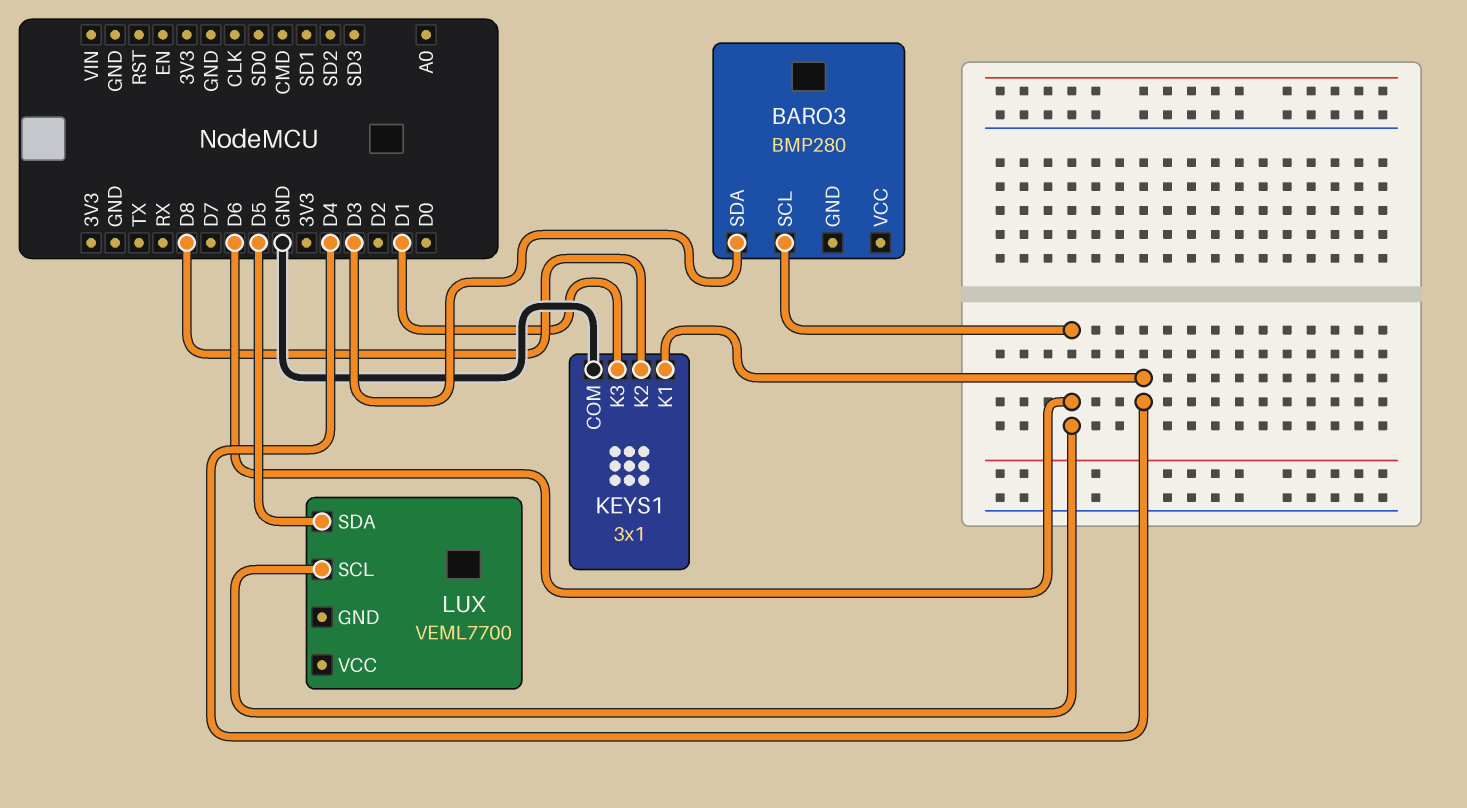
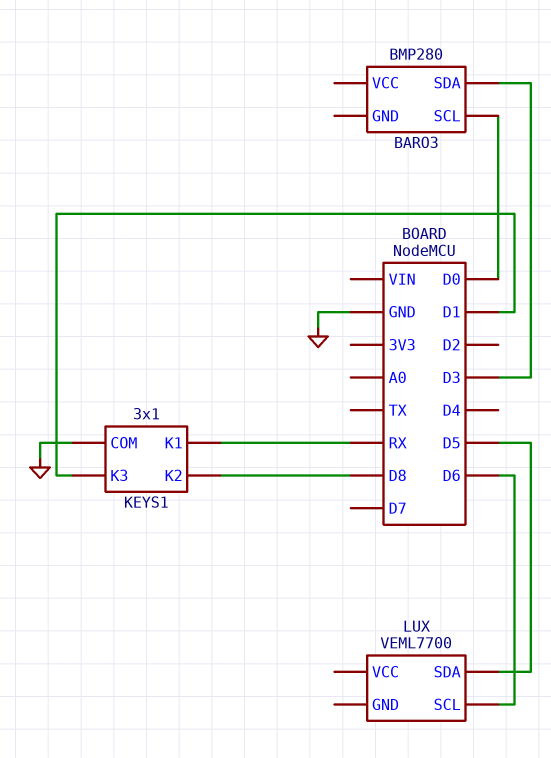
BARO3 pin SCL: D6 -> D0
KEYS1 pin K1: D4 -> RX

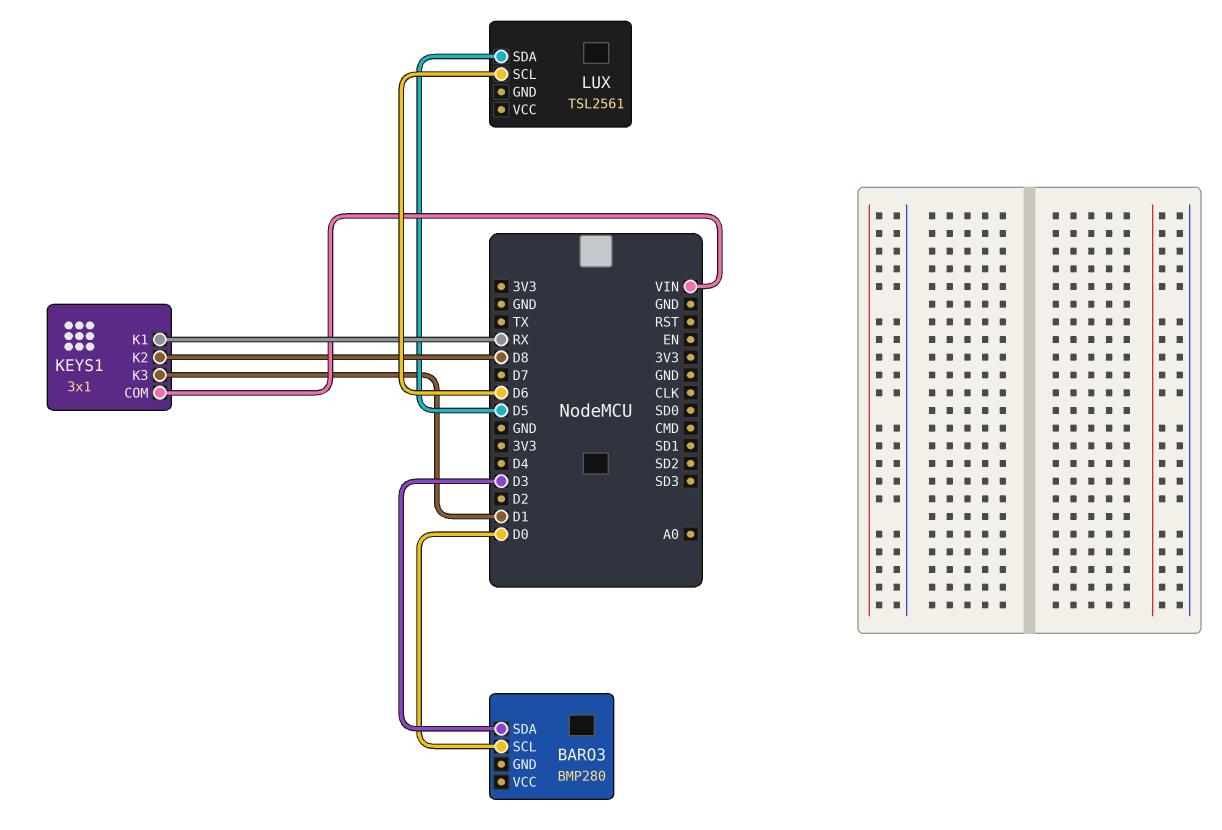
KEYS1 pin COM: GND -> VIN
LUX: VEML7700 -> TSL2561

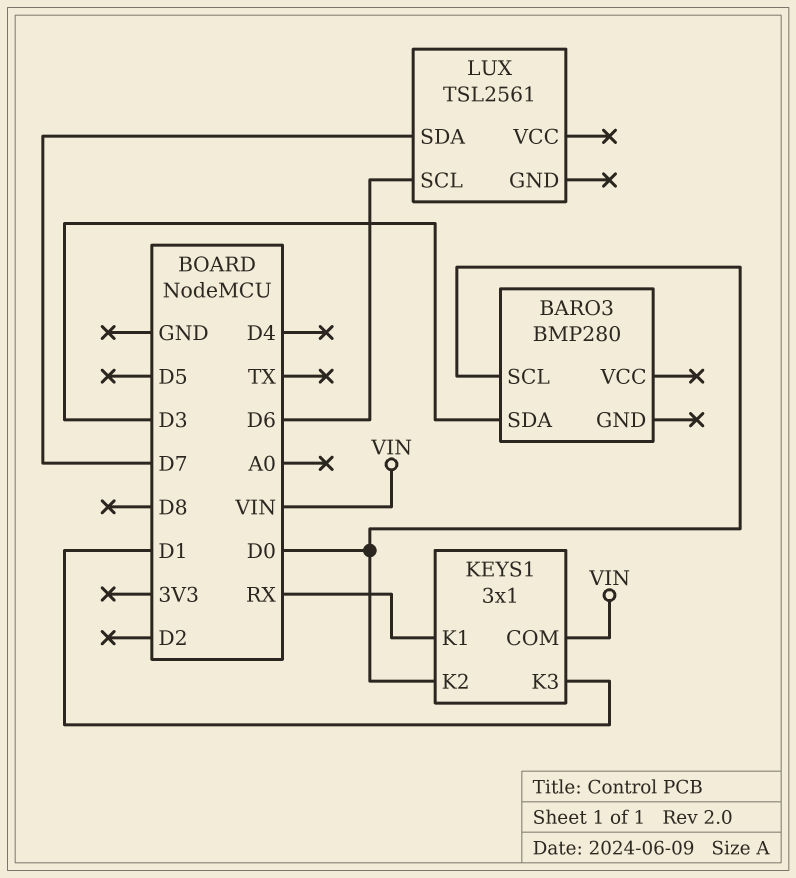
KEYS1 pin K2: D8 -> D0
LUX pin SDA: D5 -> D7

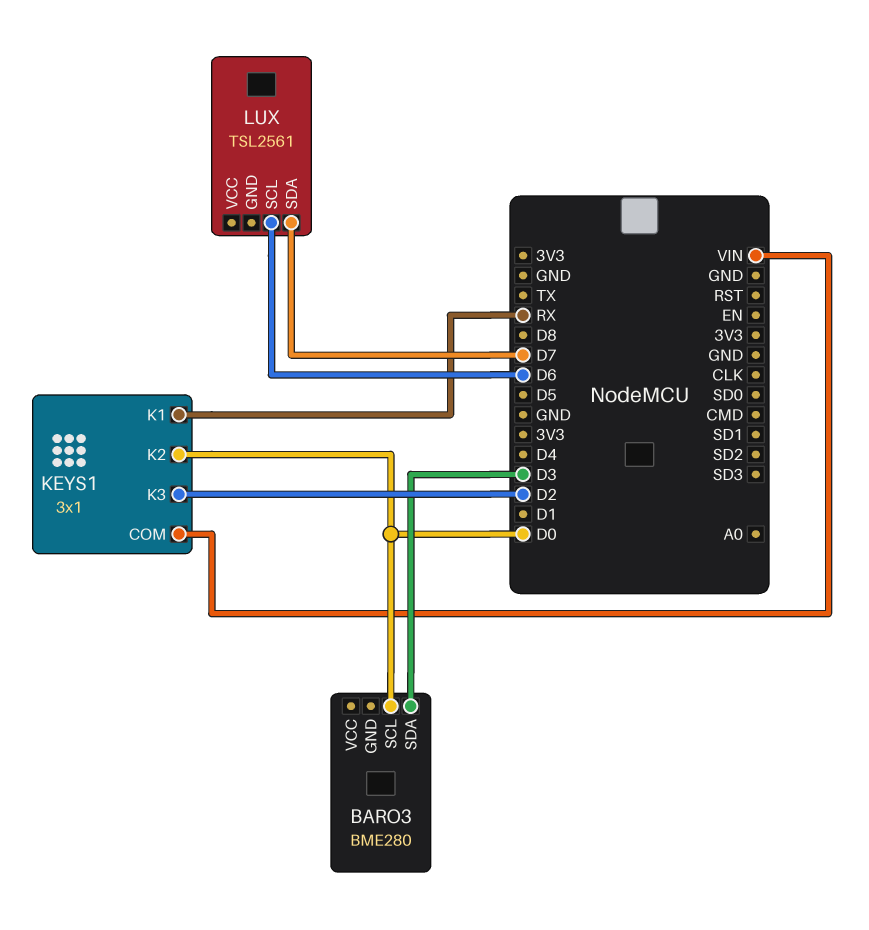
BARO3: BMP280 -> BME280
KEYS1 pin K3: D1 -> D2

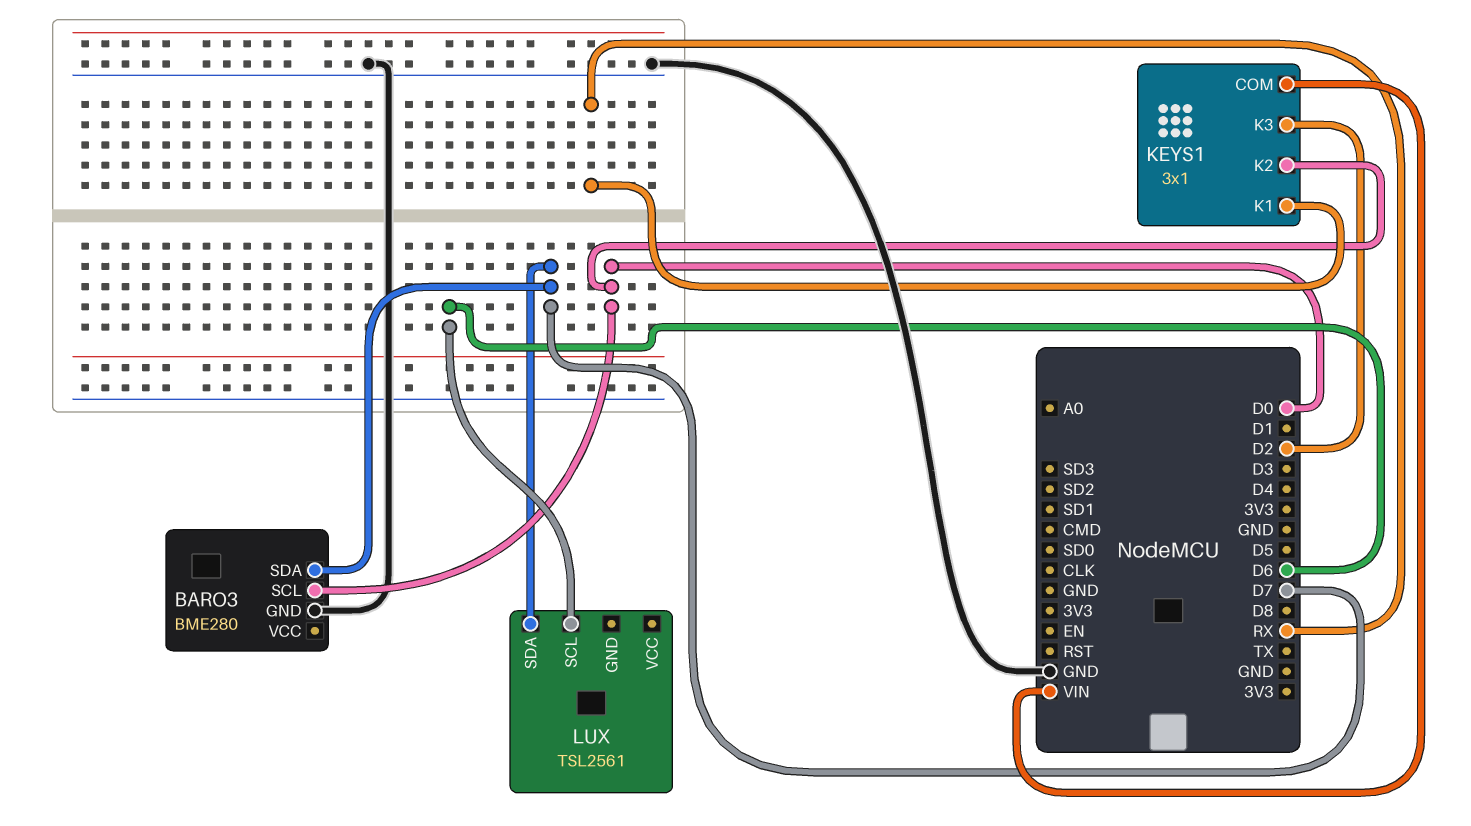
BARO3 pin GND: none -> GND
BARO3 pin SDA: D3 -> D7

